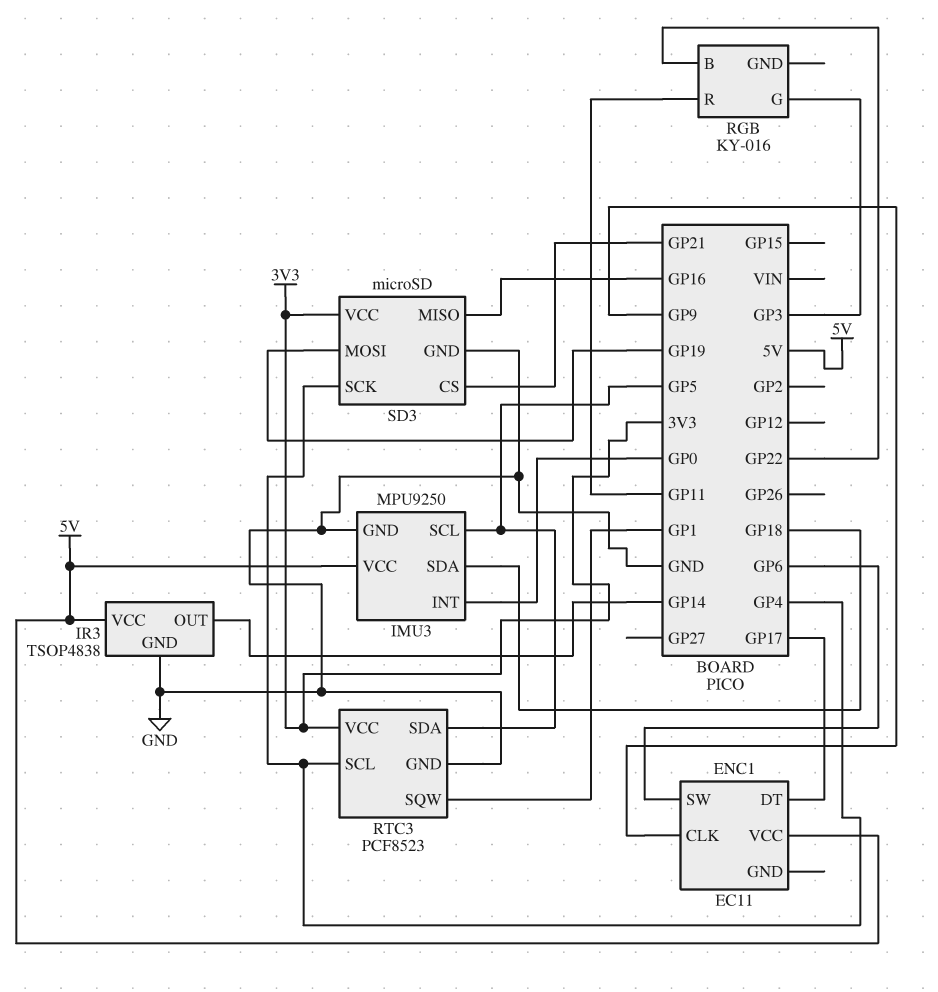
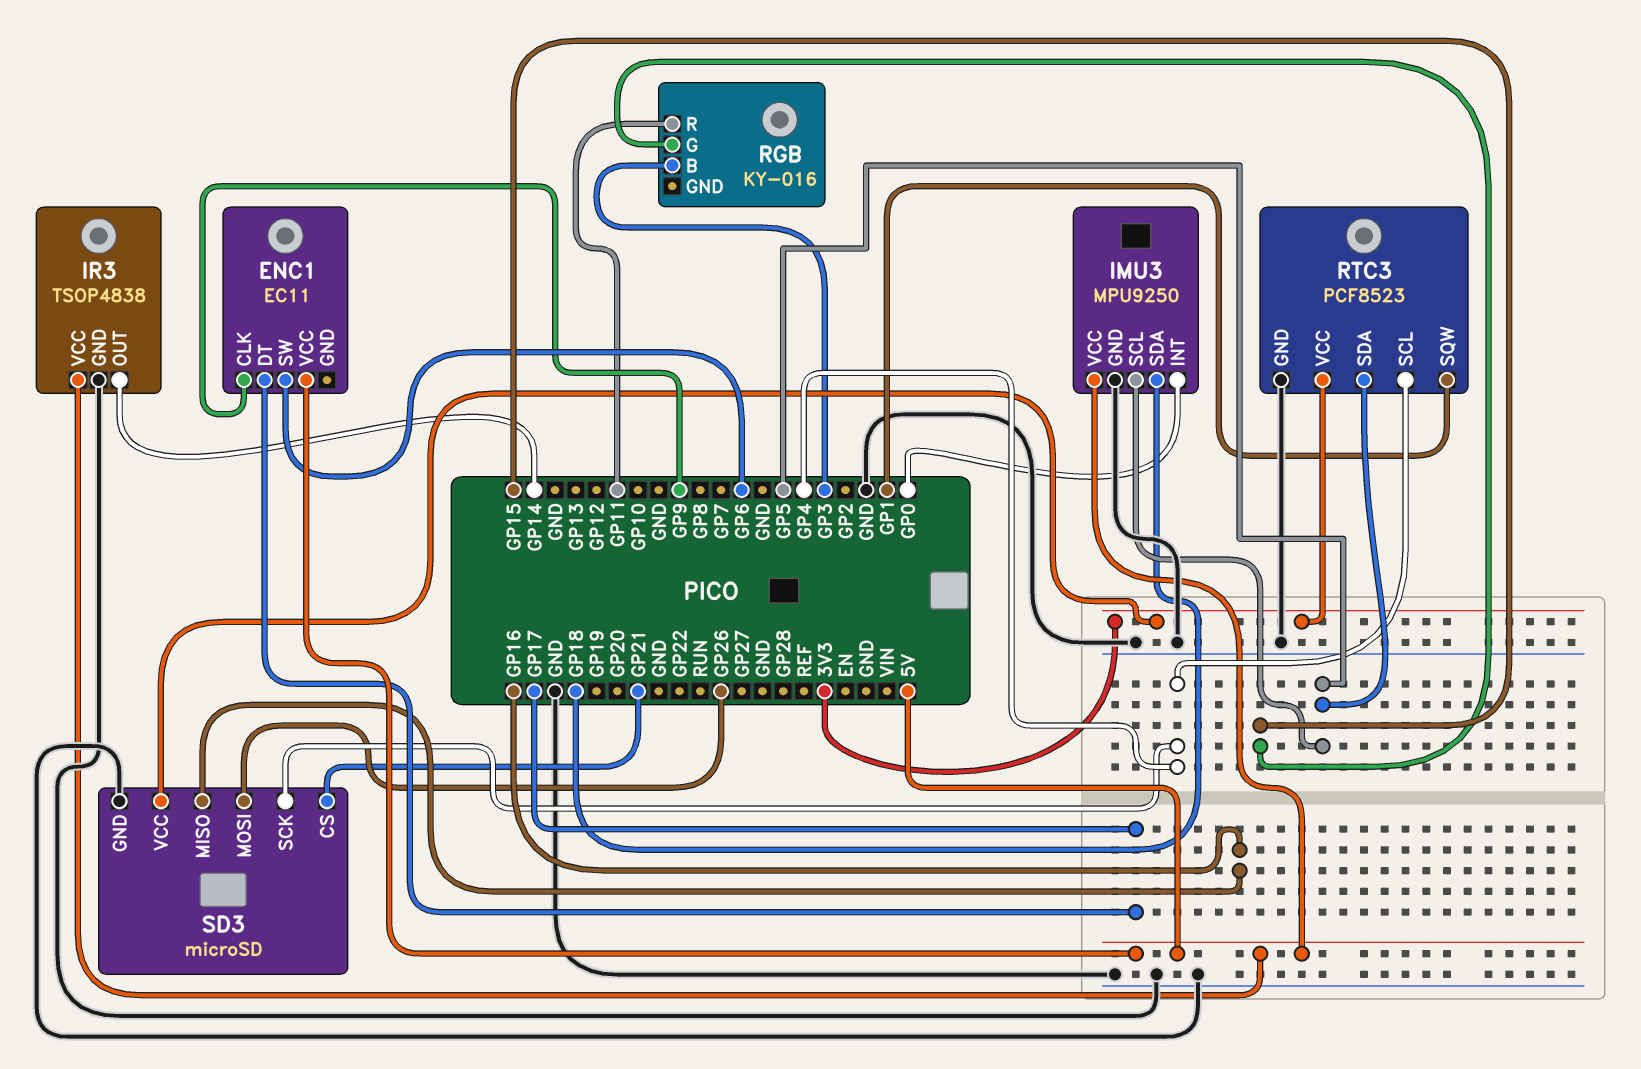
RGB pin B: GP22 -> GP3
RGB pin G: GP3 -> GP15
SD3 pin MOSI: GP19 -> GP26

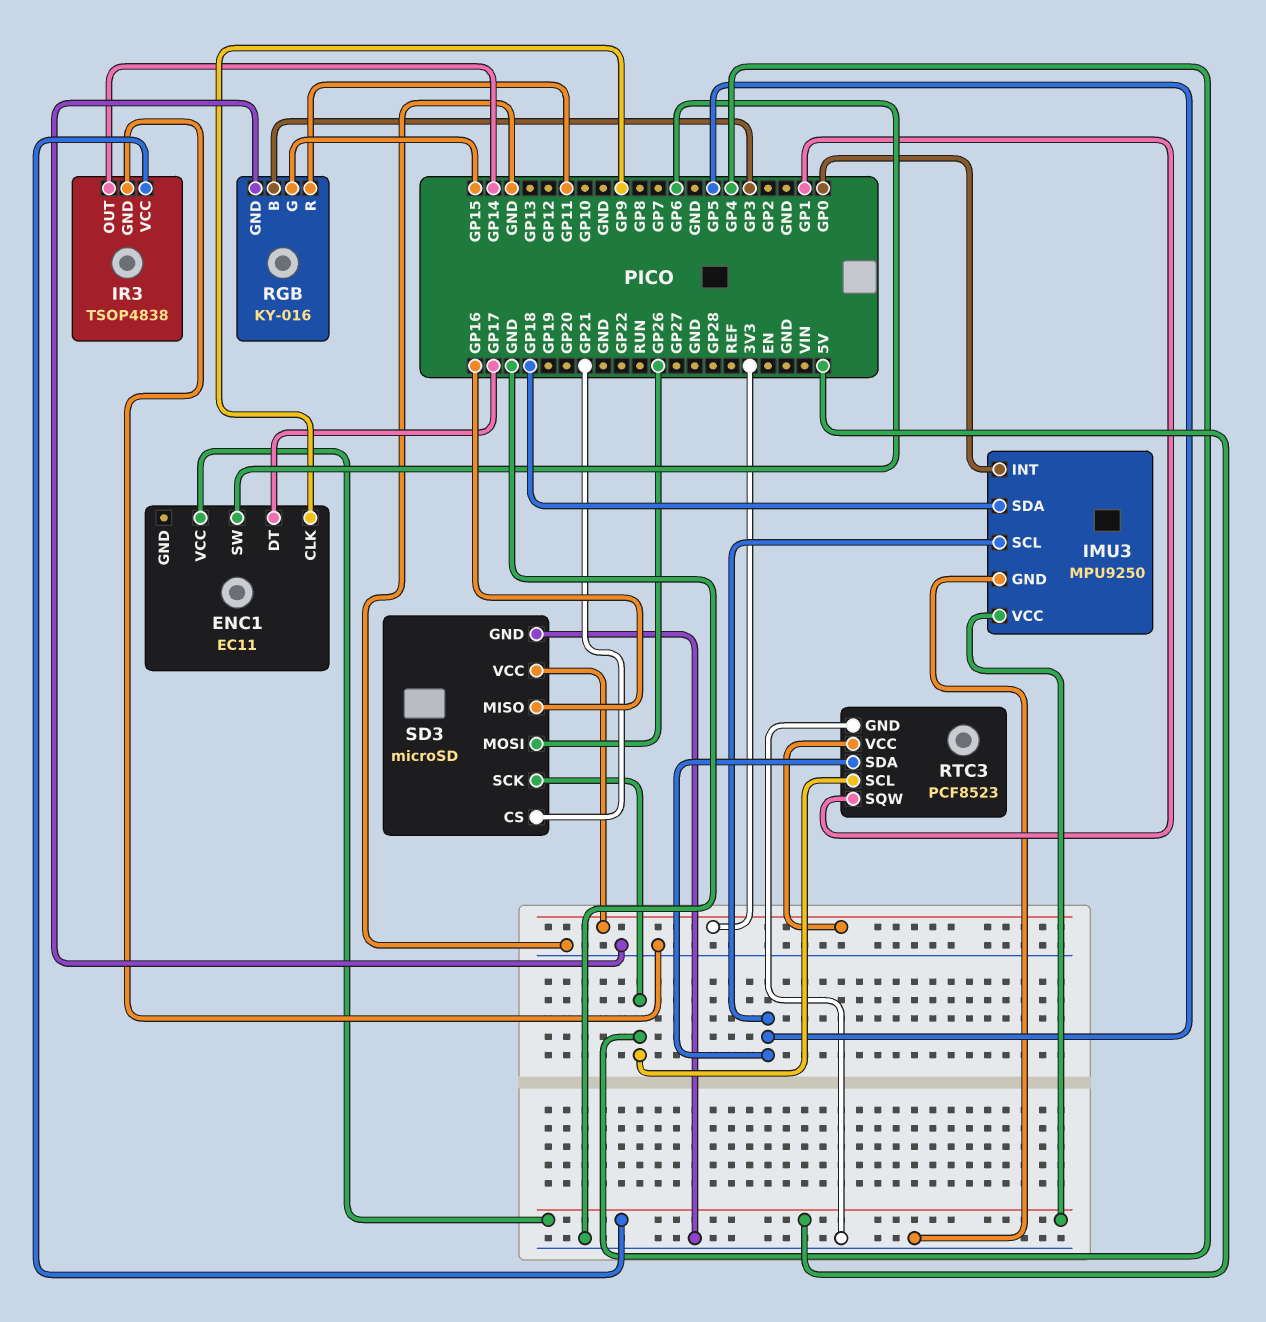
RGB pin GND: none -> GND

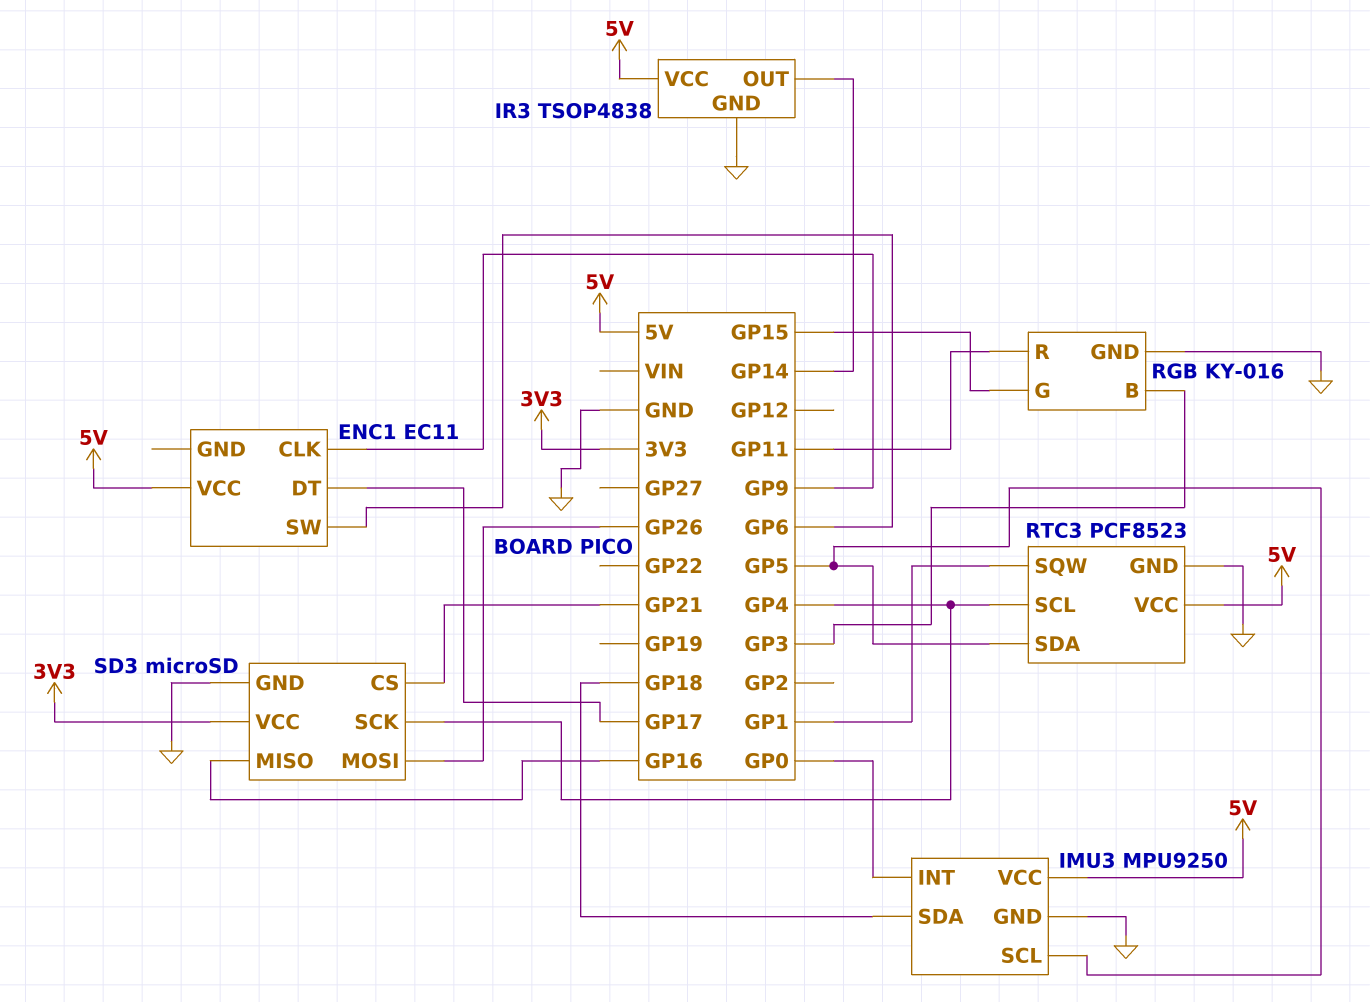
RTC3 pin VCC: 3V3 -> 5V

